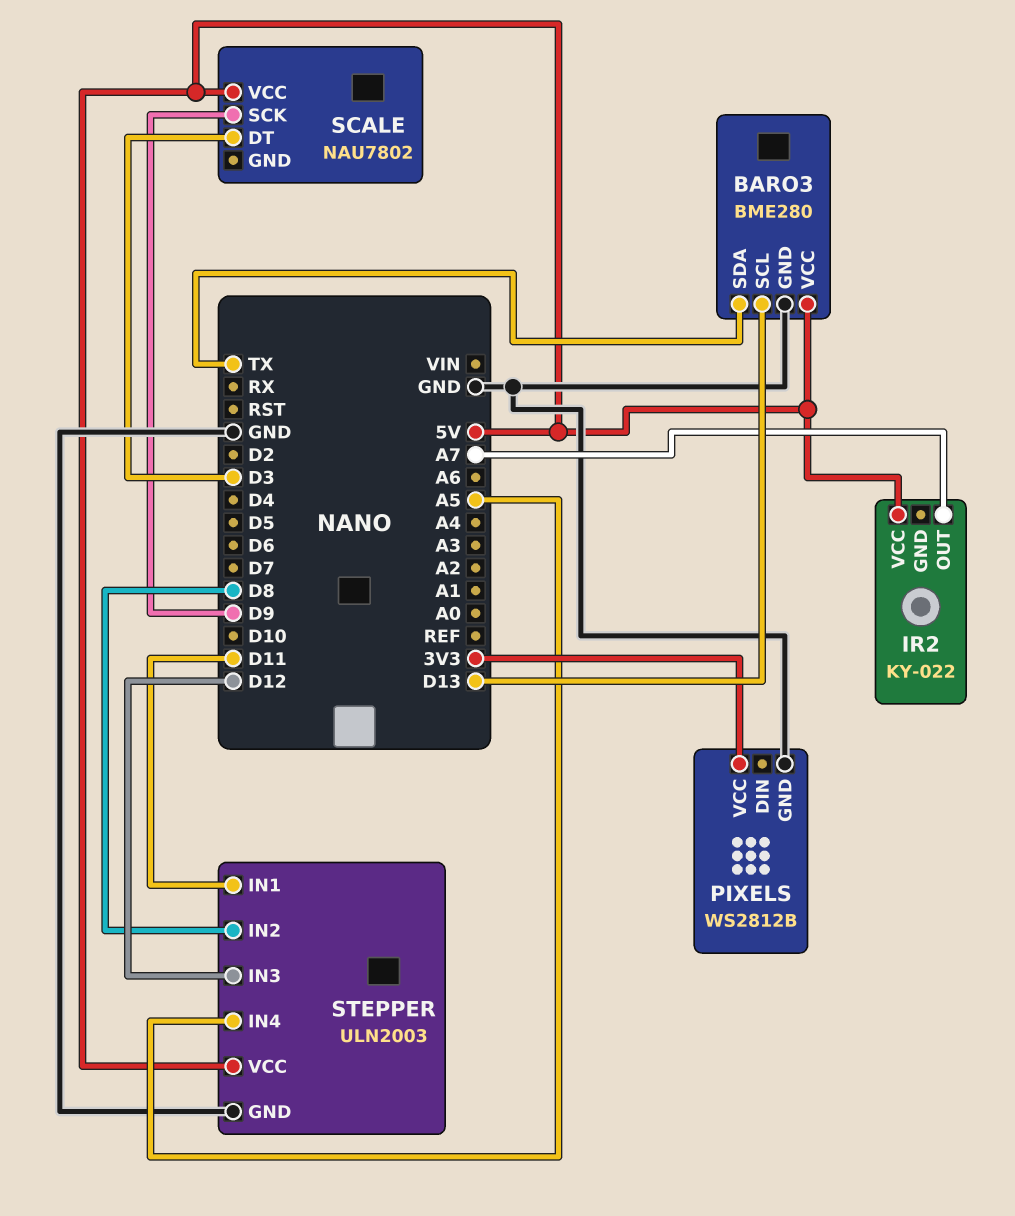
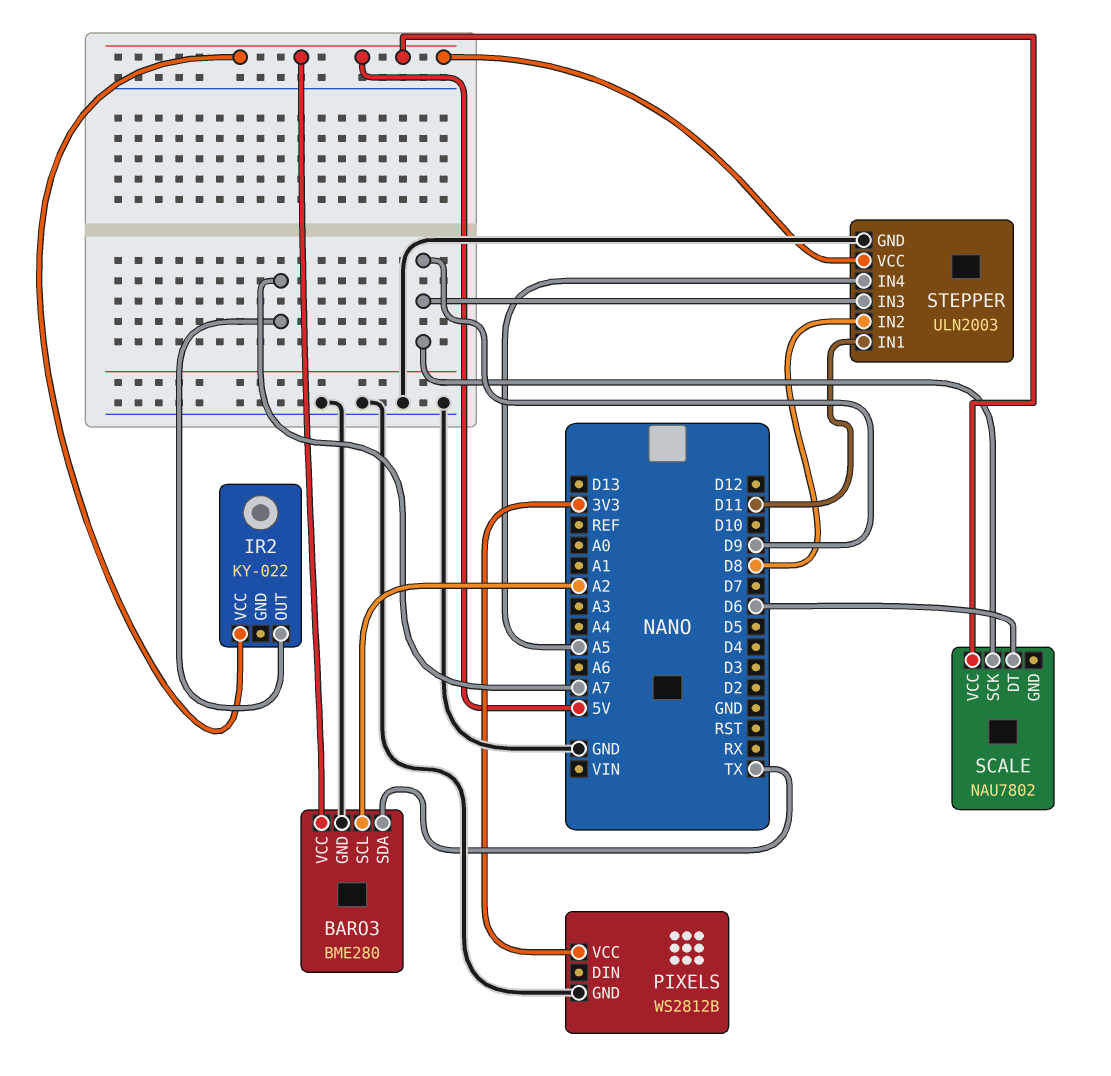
BARO3 pin SCL: D13 -> A2
SCALE pin DT: D3 -> D6
STEPPER pin IN3: D12 -> D9

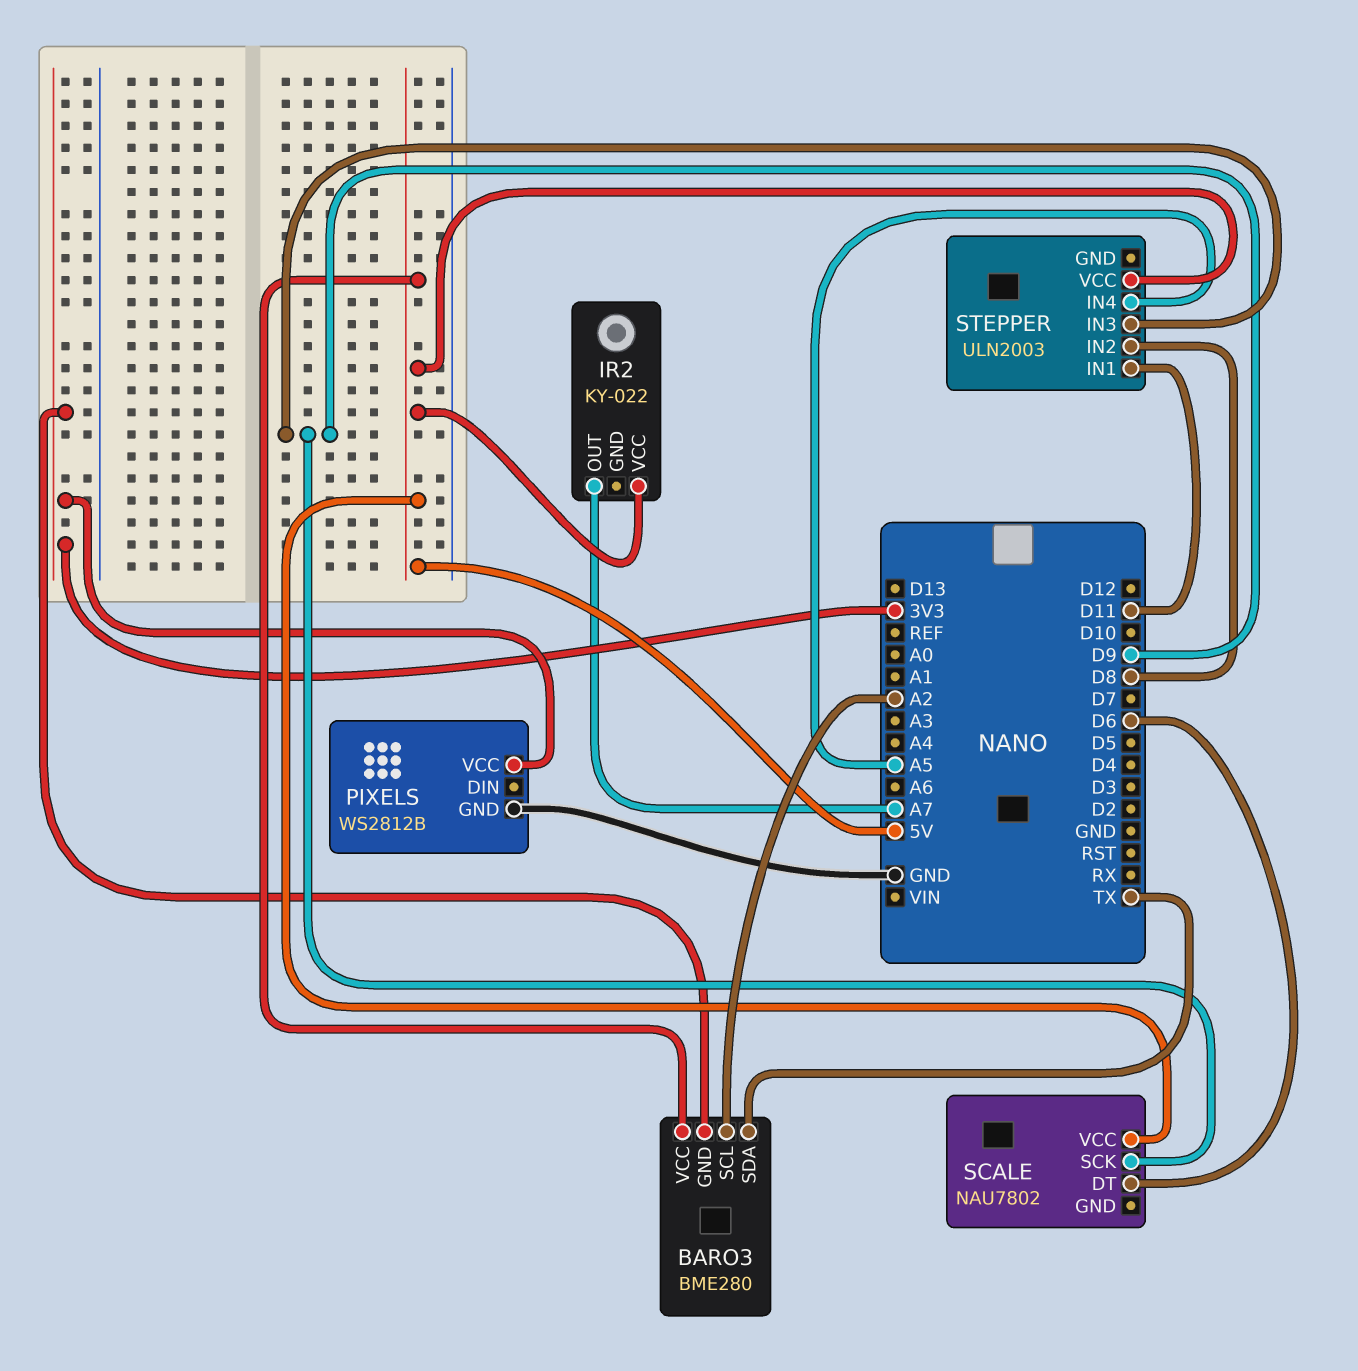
BARO3 pin GND: GND -> 3V3
STEPPER pin GND: GND -> none

